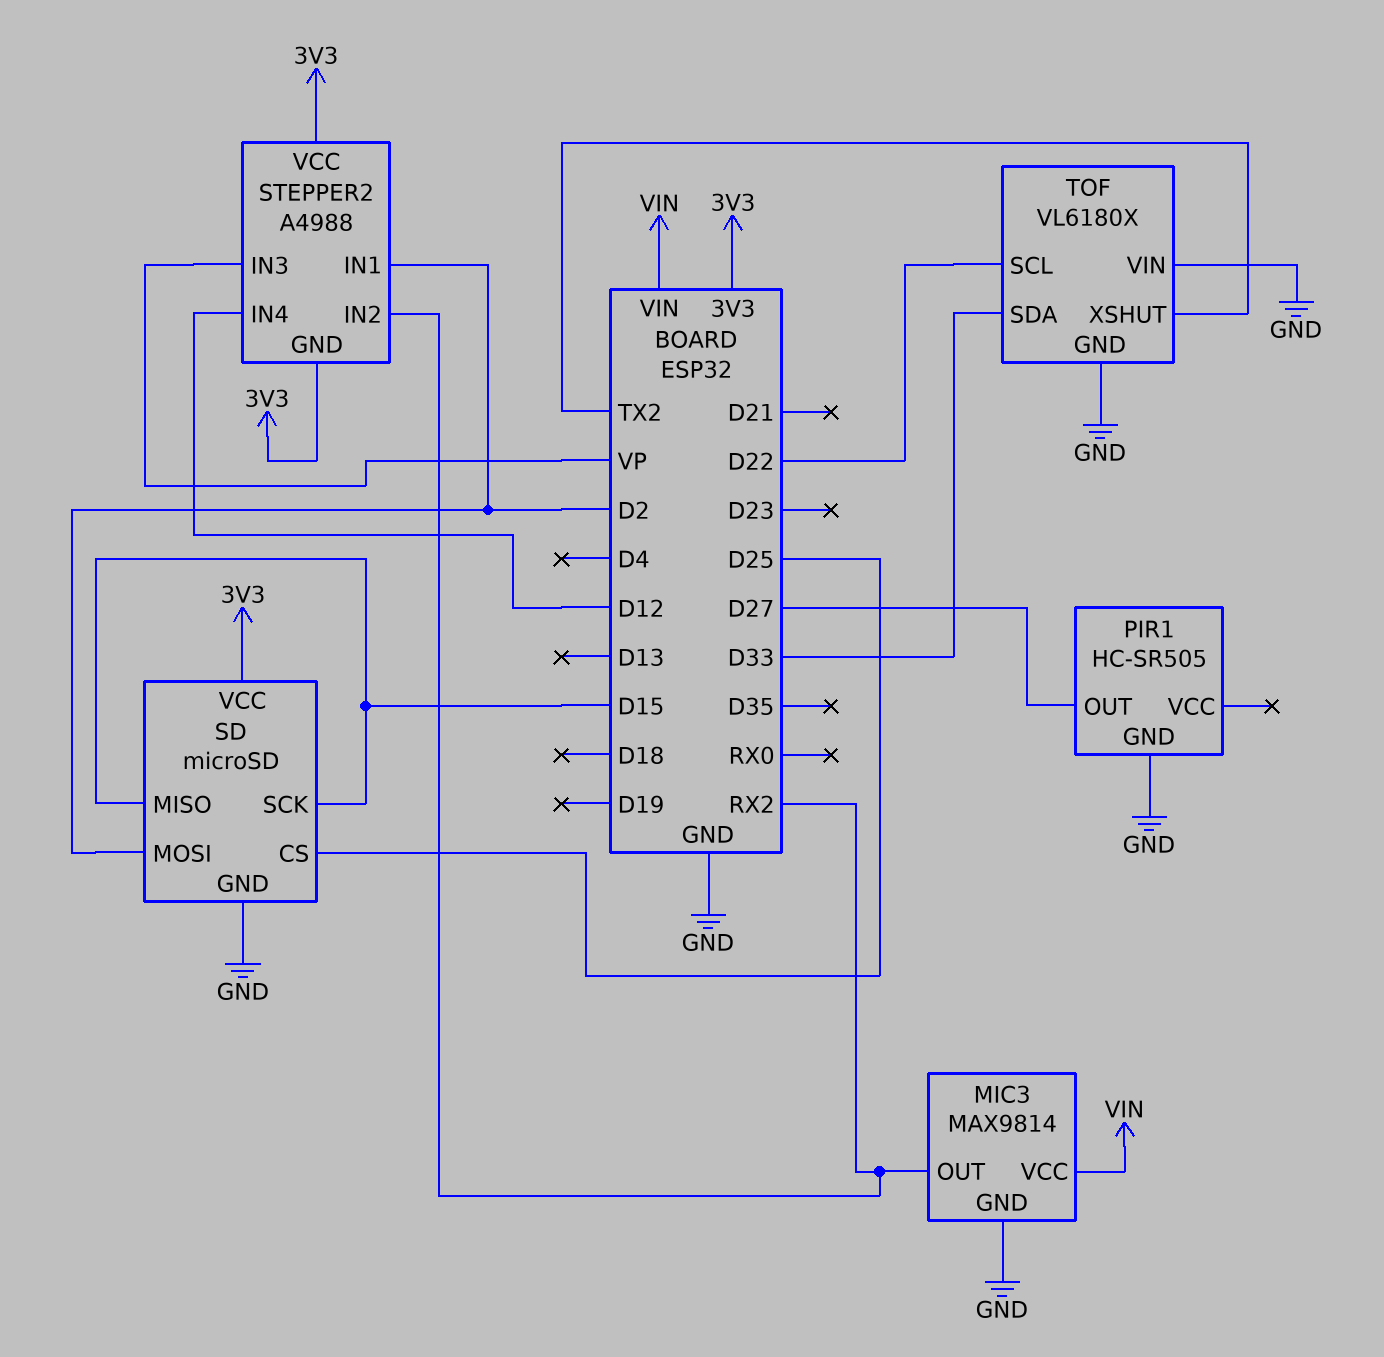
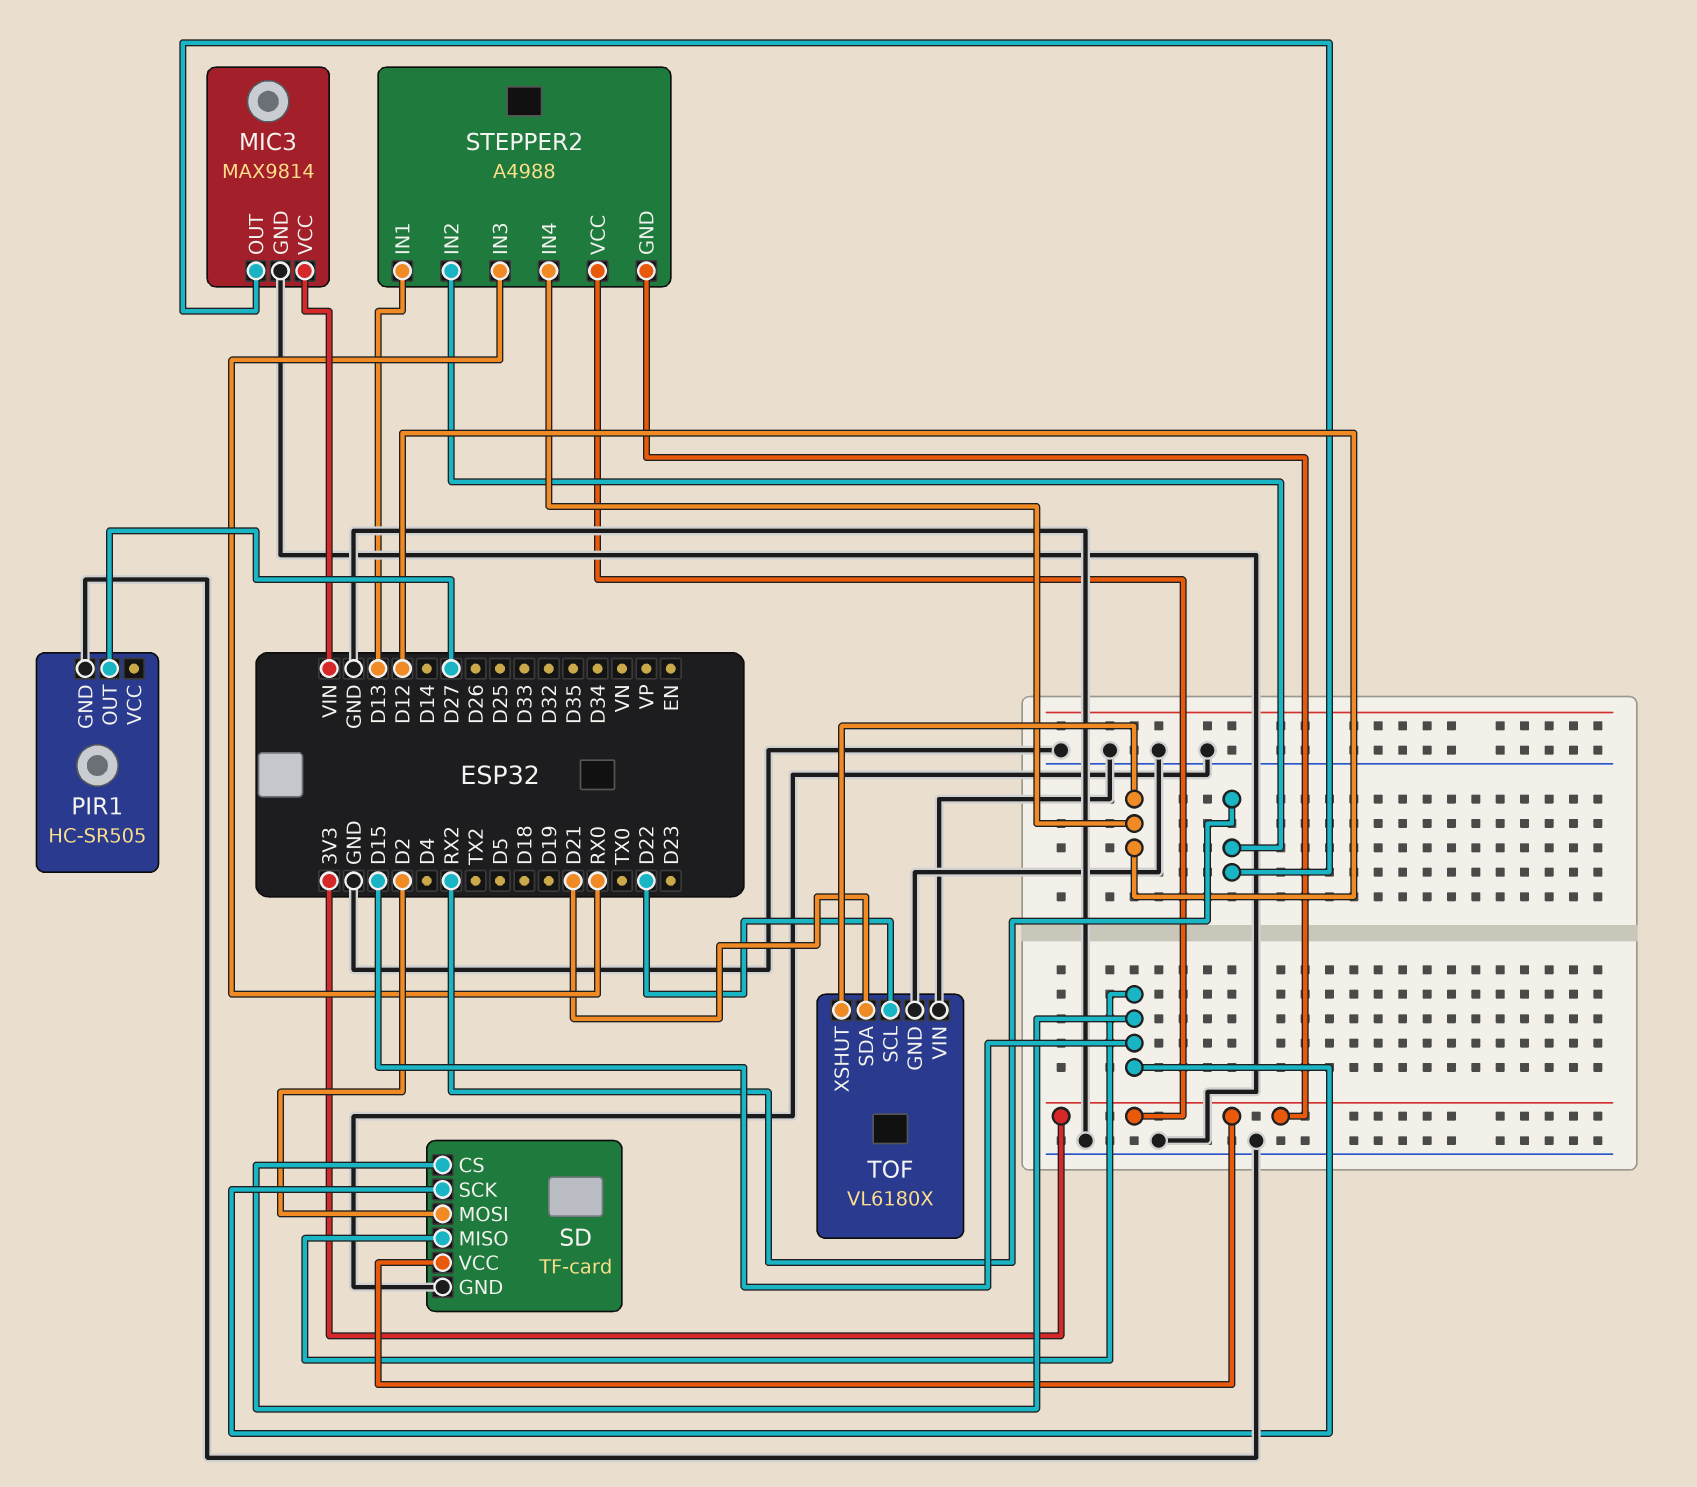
SD: microSD -> TF-card
SD pin CS: D25 -> D15
STEPPER2 pin IN1: D2 -> D13
STEPPER2 pin IN3: VP -> RX0
TOF pin SDA: D33 -> D21
TOF pin XSHUT: TX2 -> D12

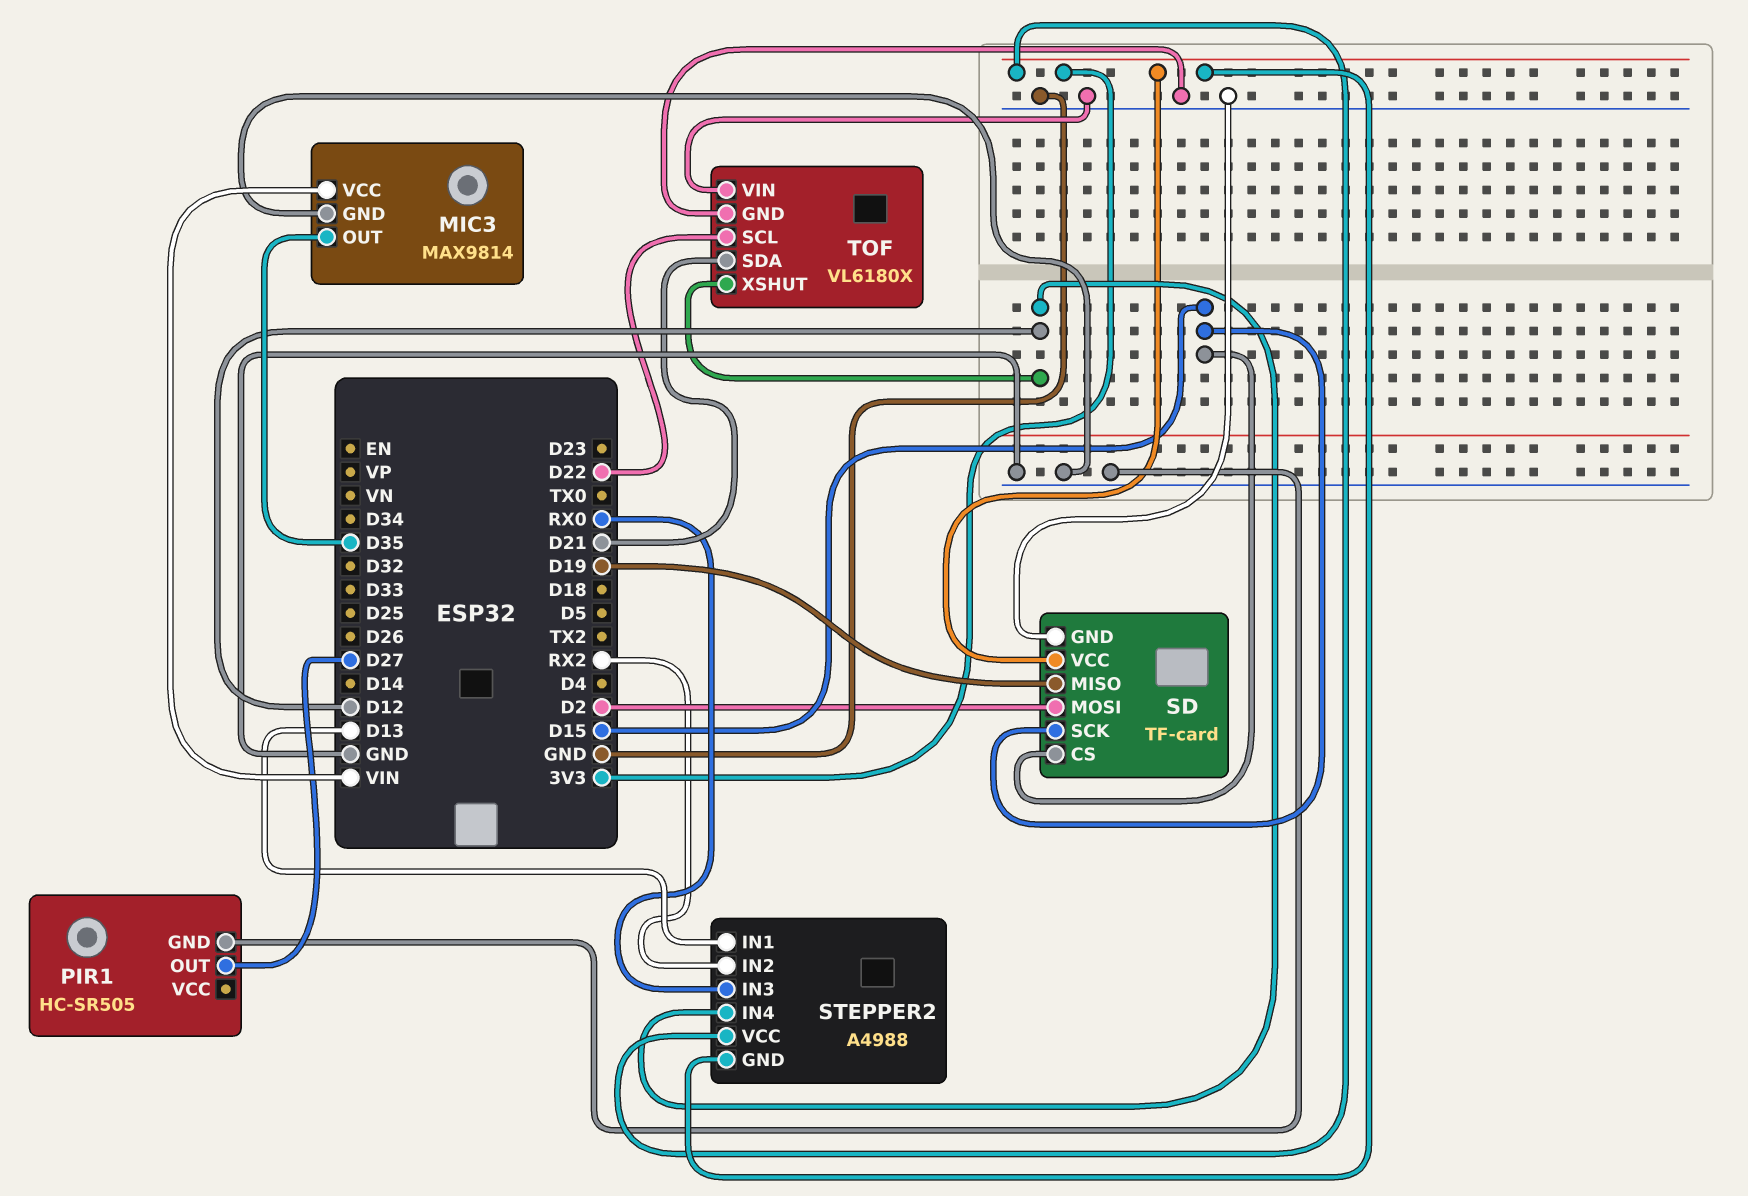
MIC3 pin OUT: RX2 -> D35
SD pin MISO: D15 -> D19

